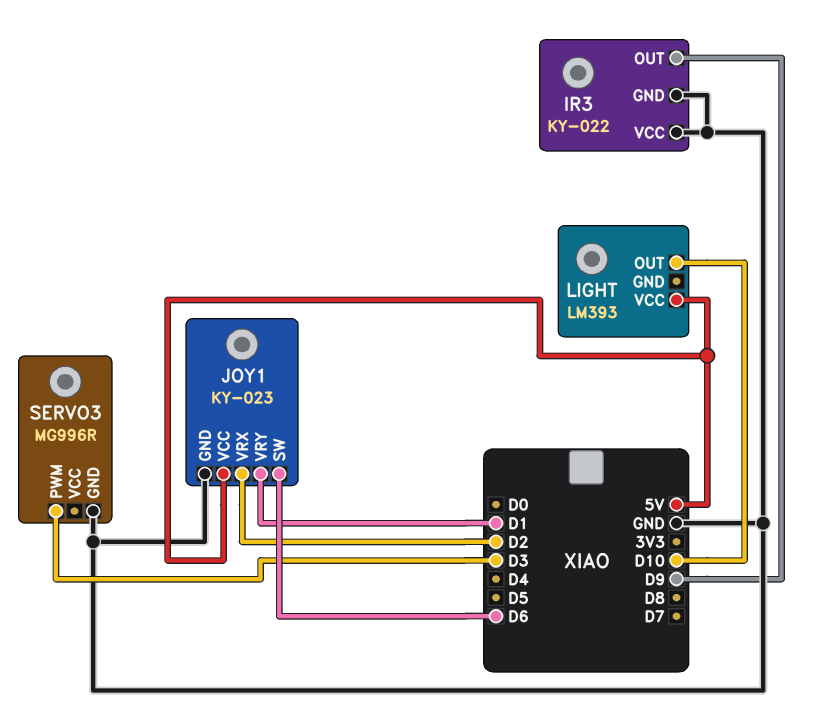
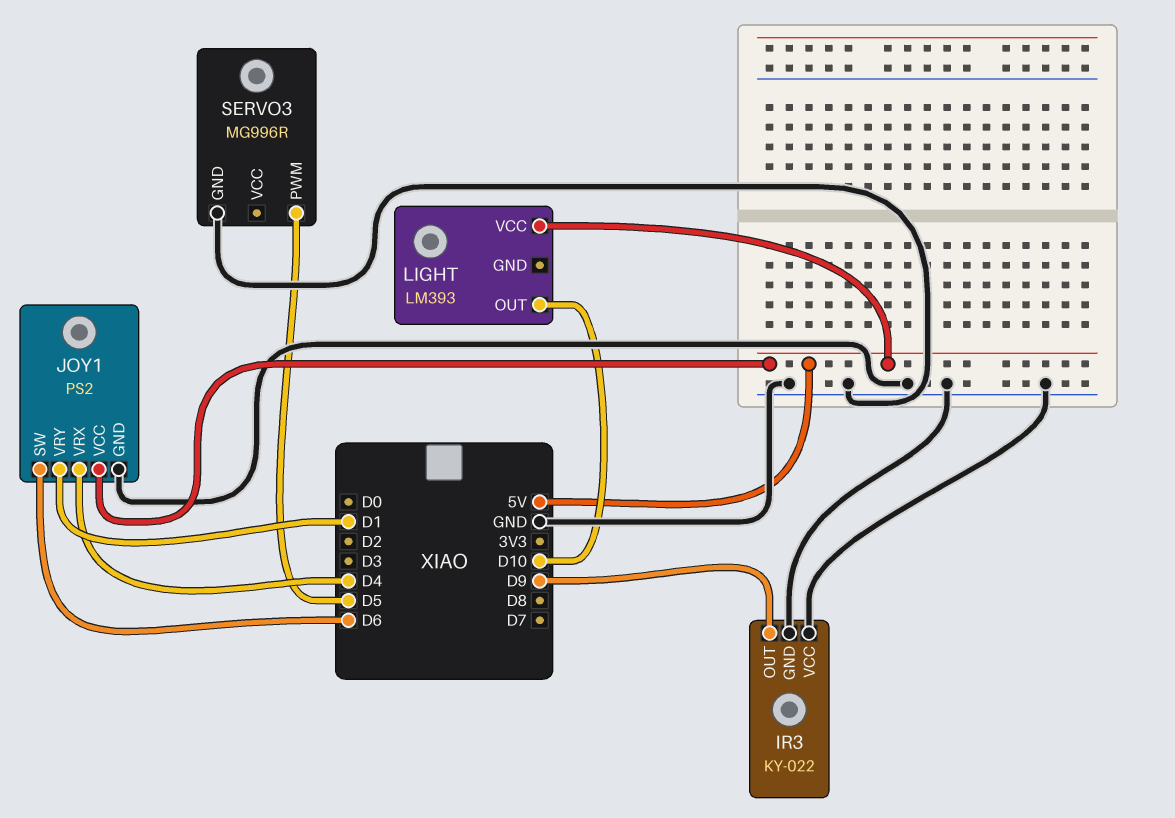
JOY1: KY-023 -> PS2
JOY1 pin VRX: D2 -> D4
SERVO3 pin PWM: D3 -> D5

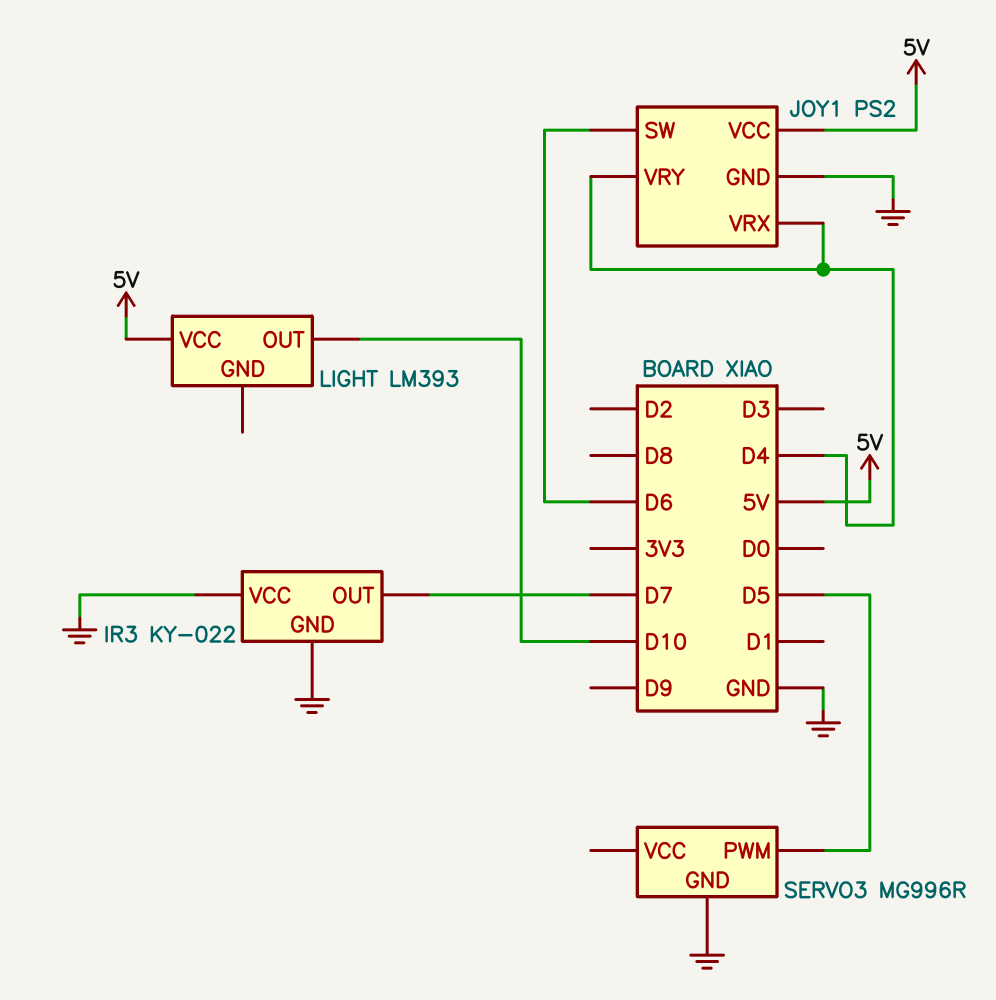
IR3 pin OUT: D9 -> D7
JOY1 pin VRY: D1 -> D4

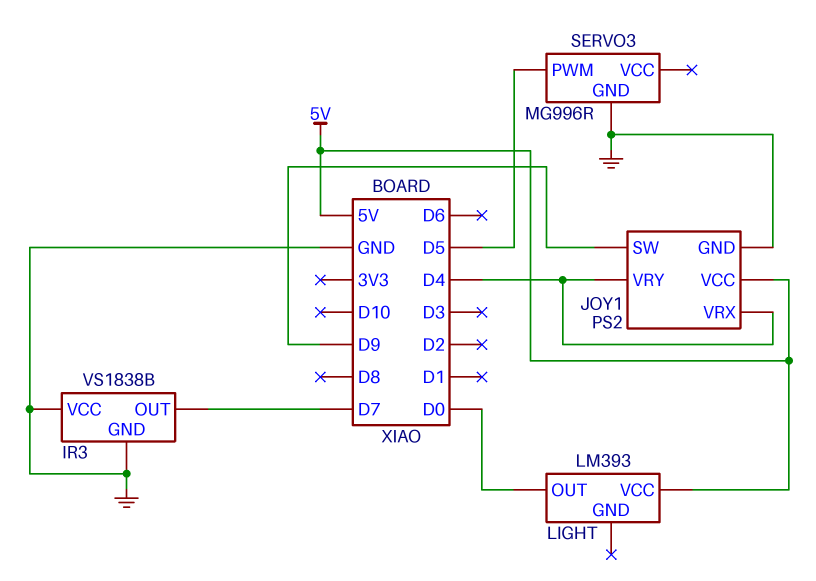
IR3: KY-022 -> VS1838B
JOY1 pin SW: D6 -> D9
LIGHT pin OUT: D10 -> D0

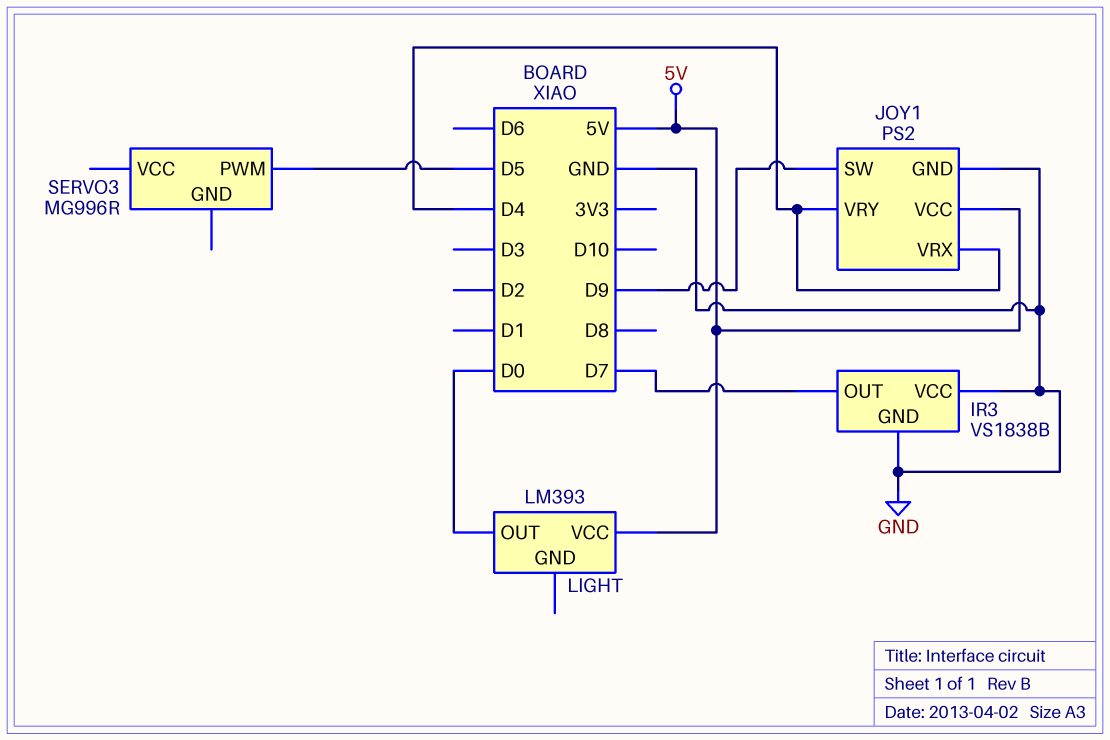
SERVO3 pin GND: GND -> none

